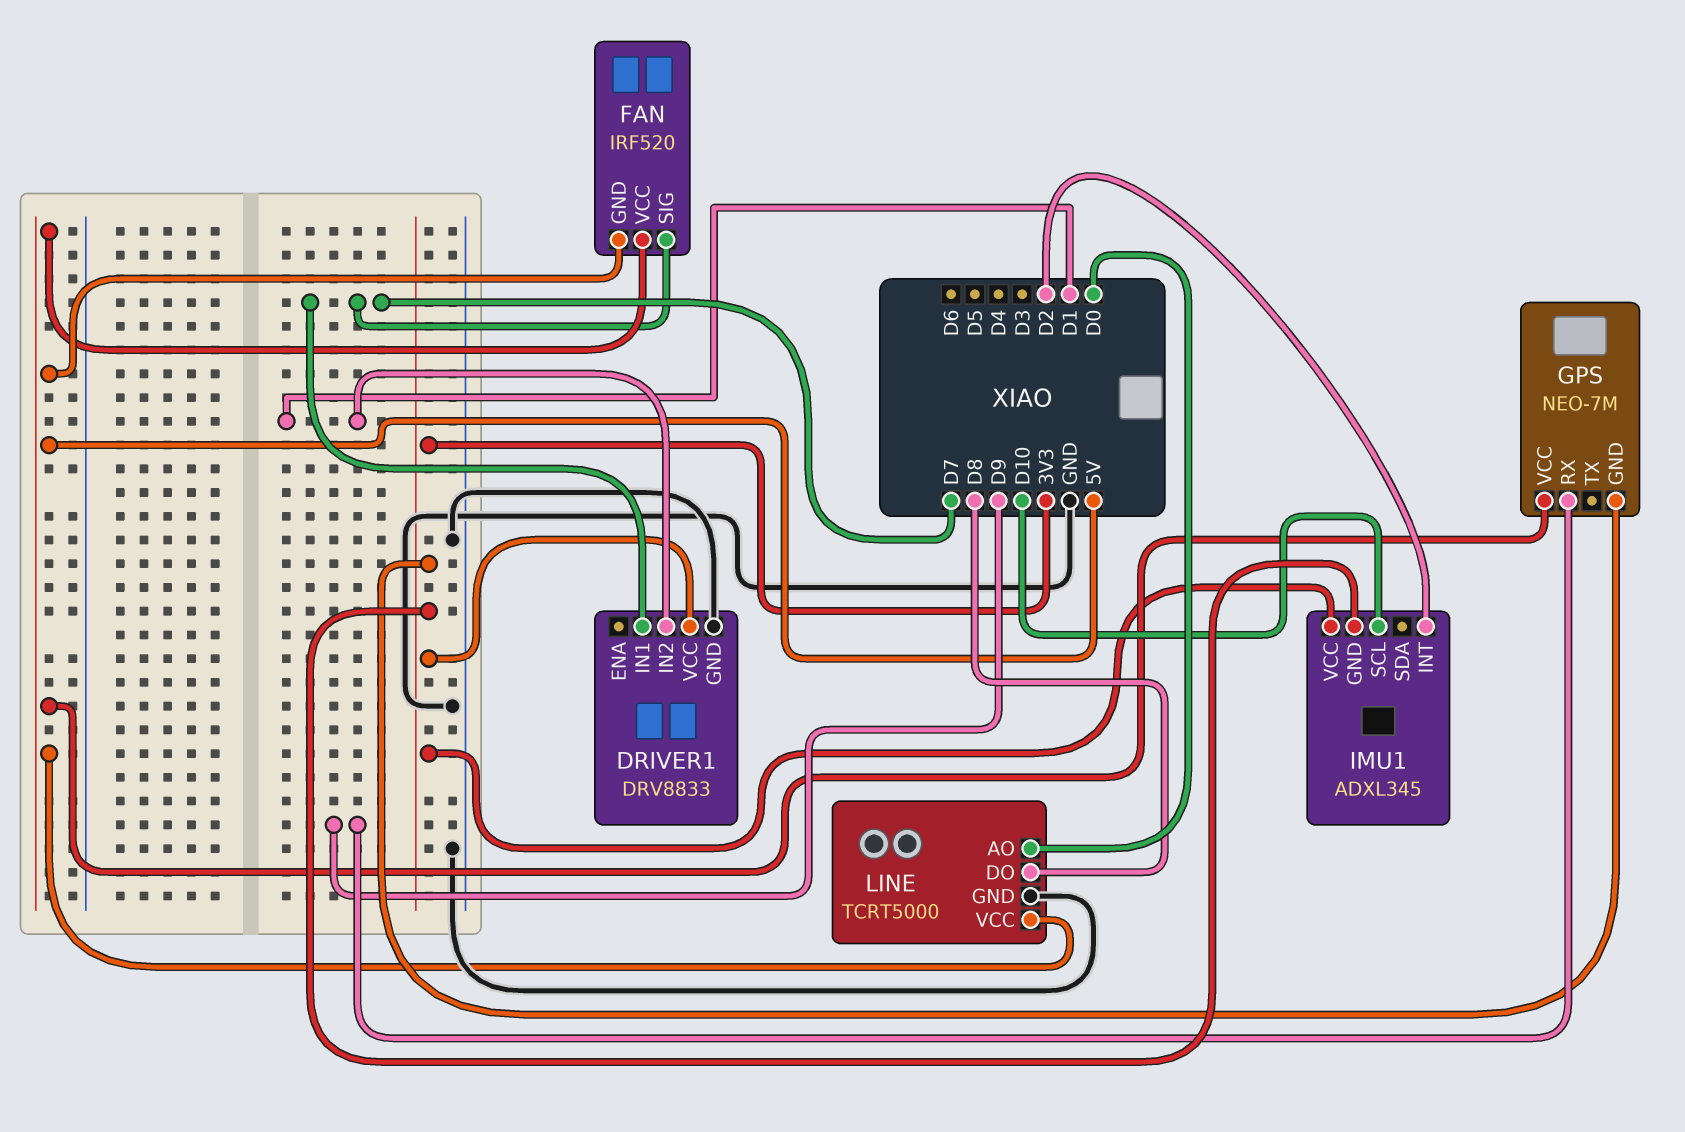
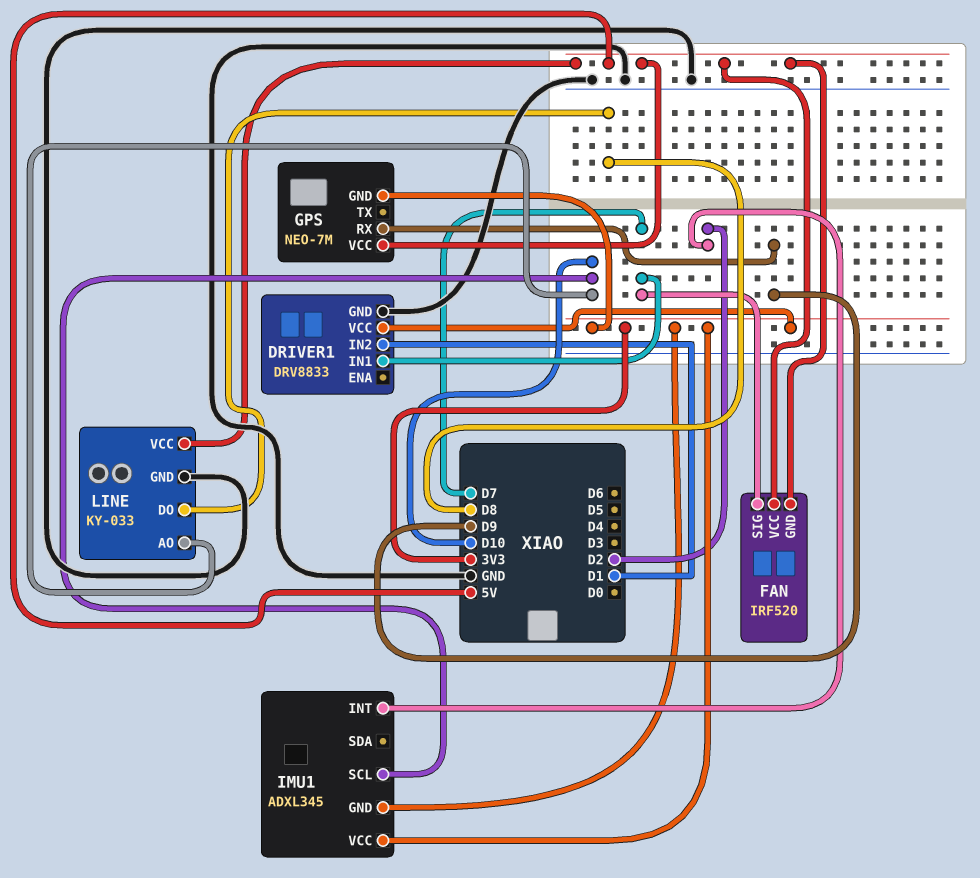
LINE: TCRT5000 -> KY-033
LINE pin AO: D0 -> D10

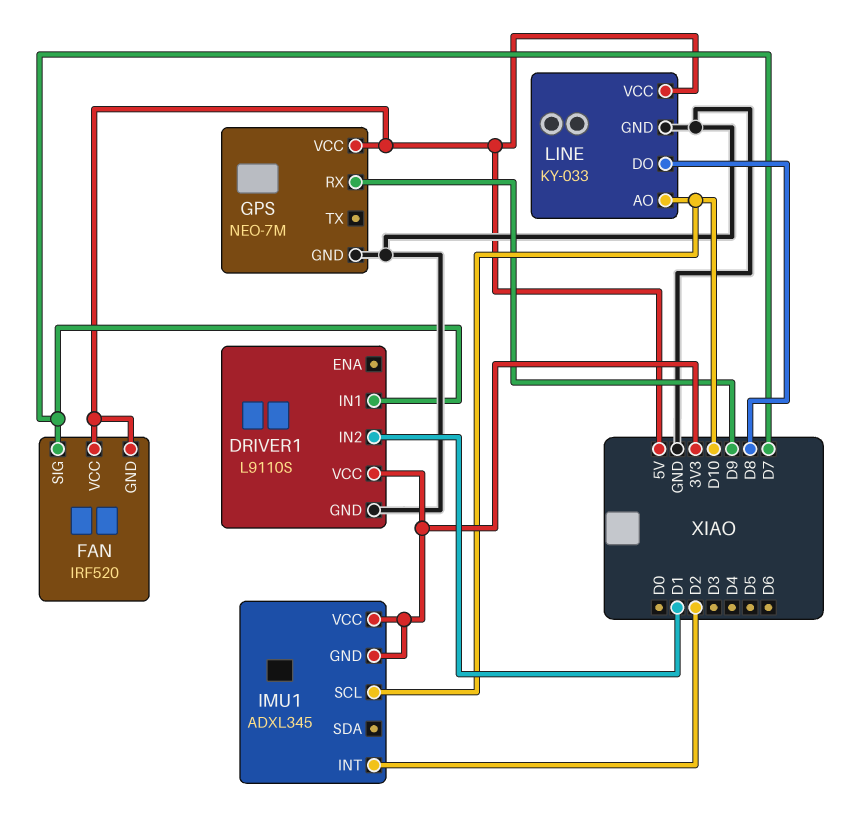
DRIVER1: DRV8833 -> L9110S
GPS pin GND: 3V3 -> GND

